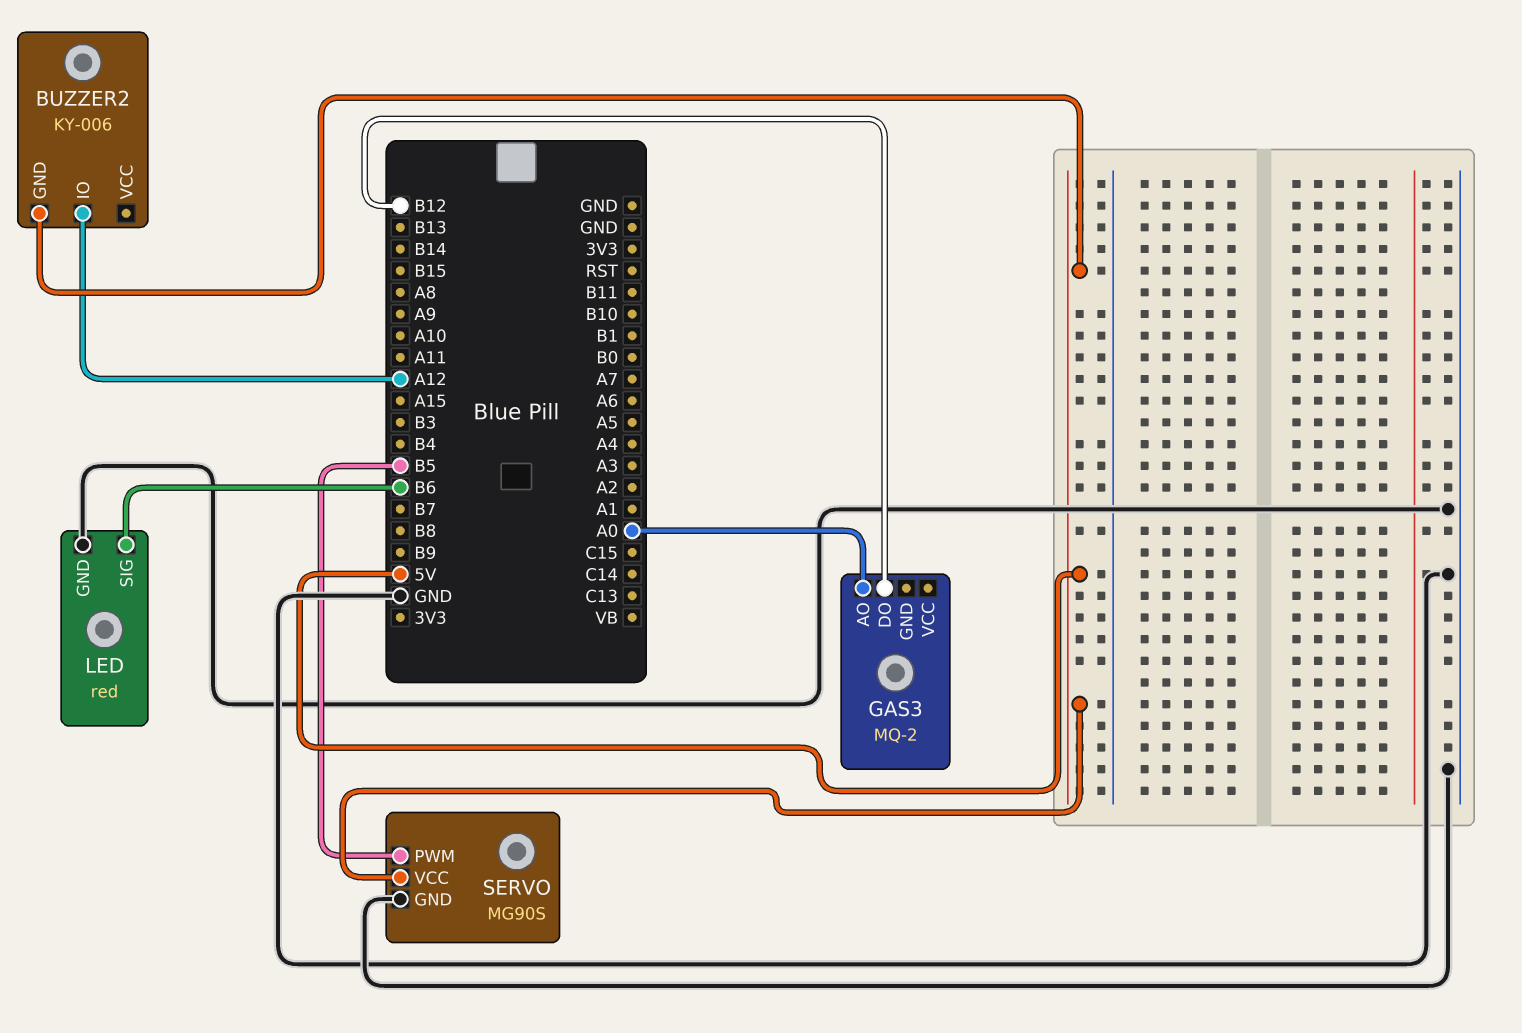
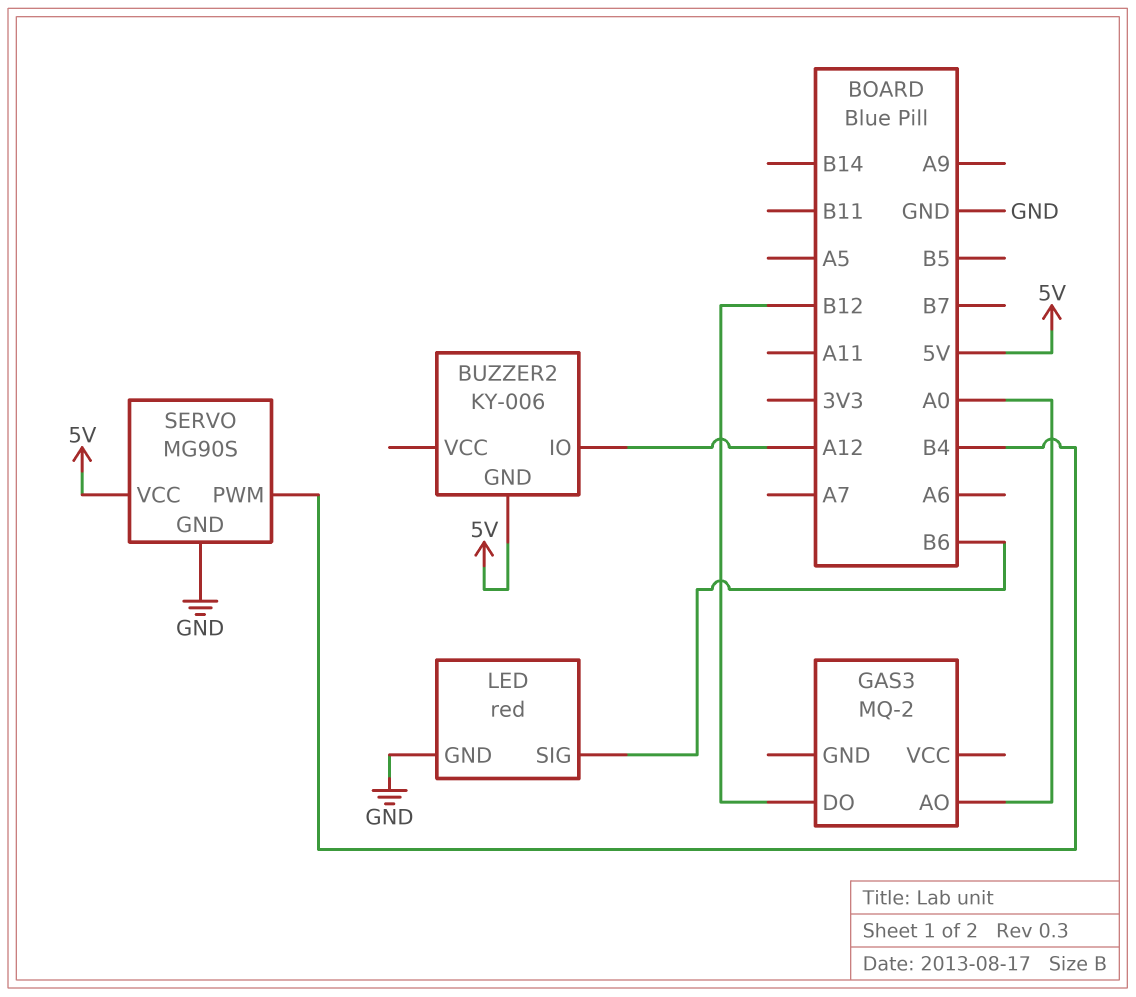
SERVO pin PWM: B5 -> B4

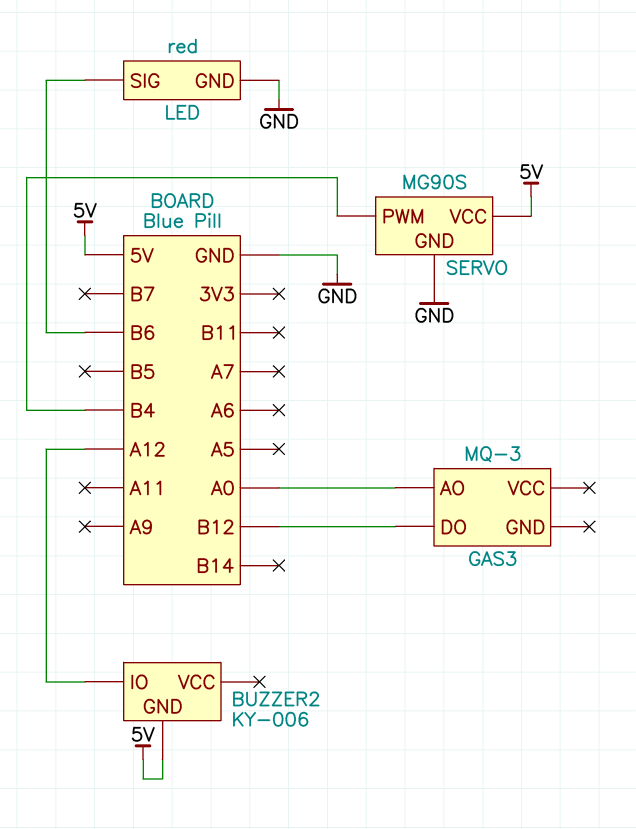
GAS3: MQ-2 -> MQ-3

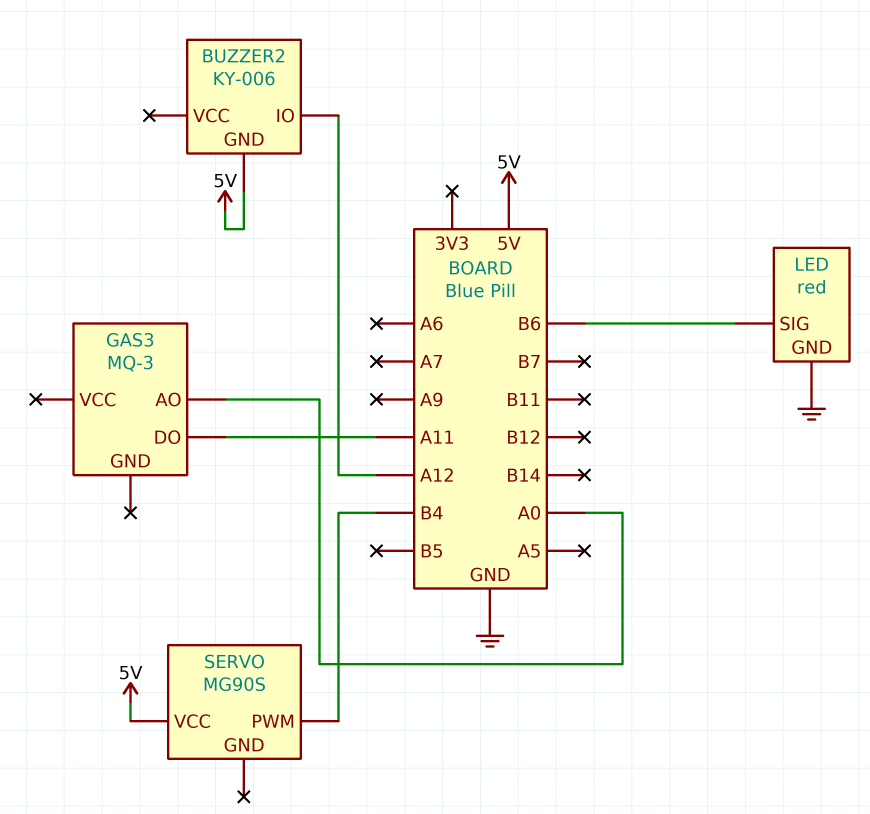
GAS3 pin DO: B12 -> A11
SERVO pin GND: GND -> none

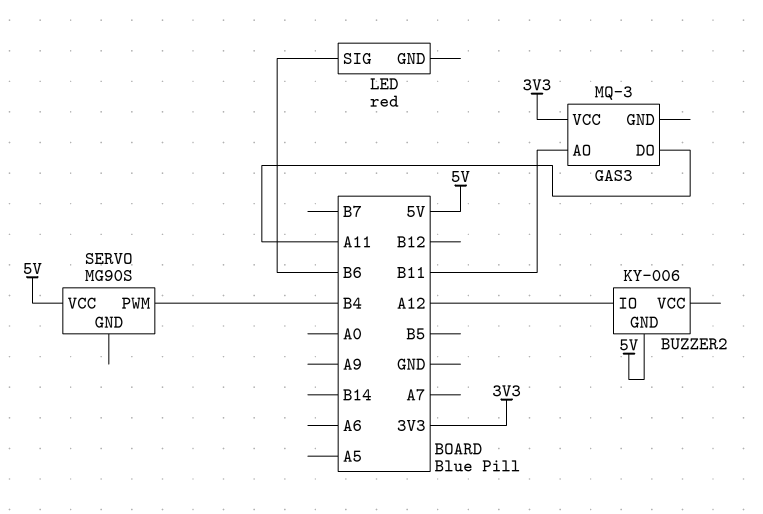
GAS3 pin AO: A0 -> B11
GAS3 pin VCC: none -> 3V3
LED pin GND: GND -> none

